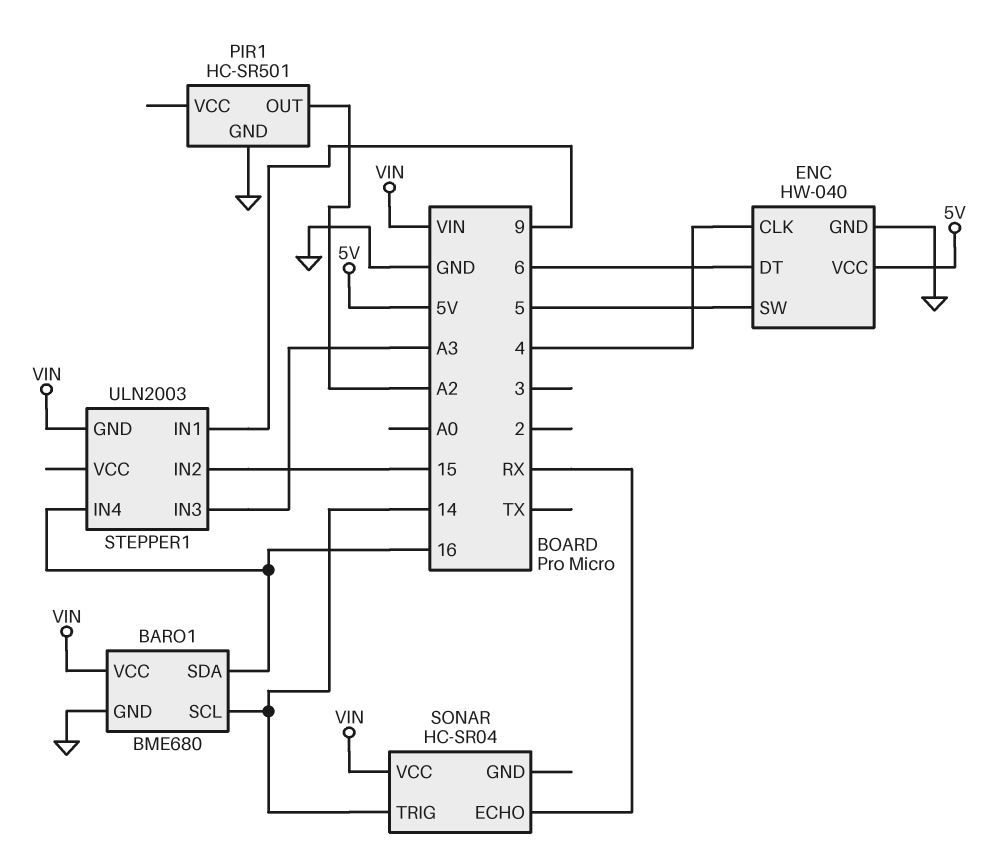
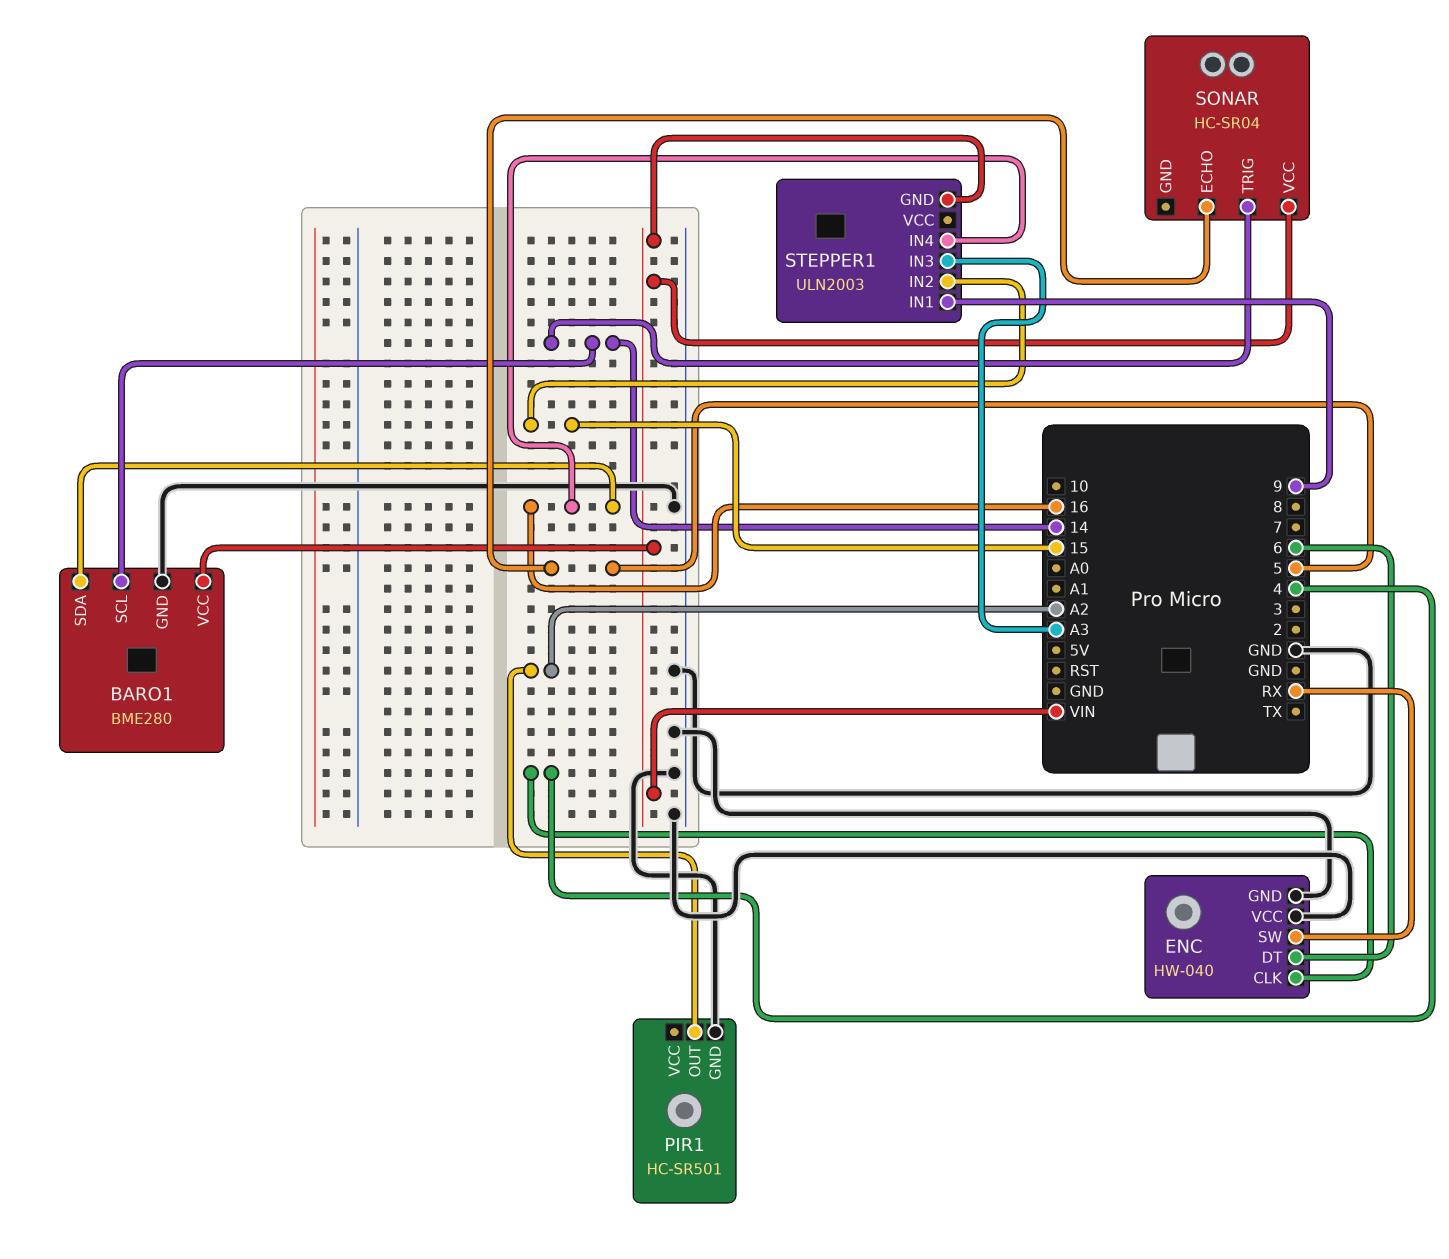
BARO1: BME680 -> BME280
ENC pin SW: 5 -> RX
ENC pin VCC: 5V -> GND
SONAR pin ECHO: RX -> 5

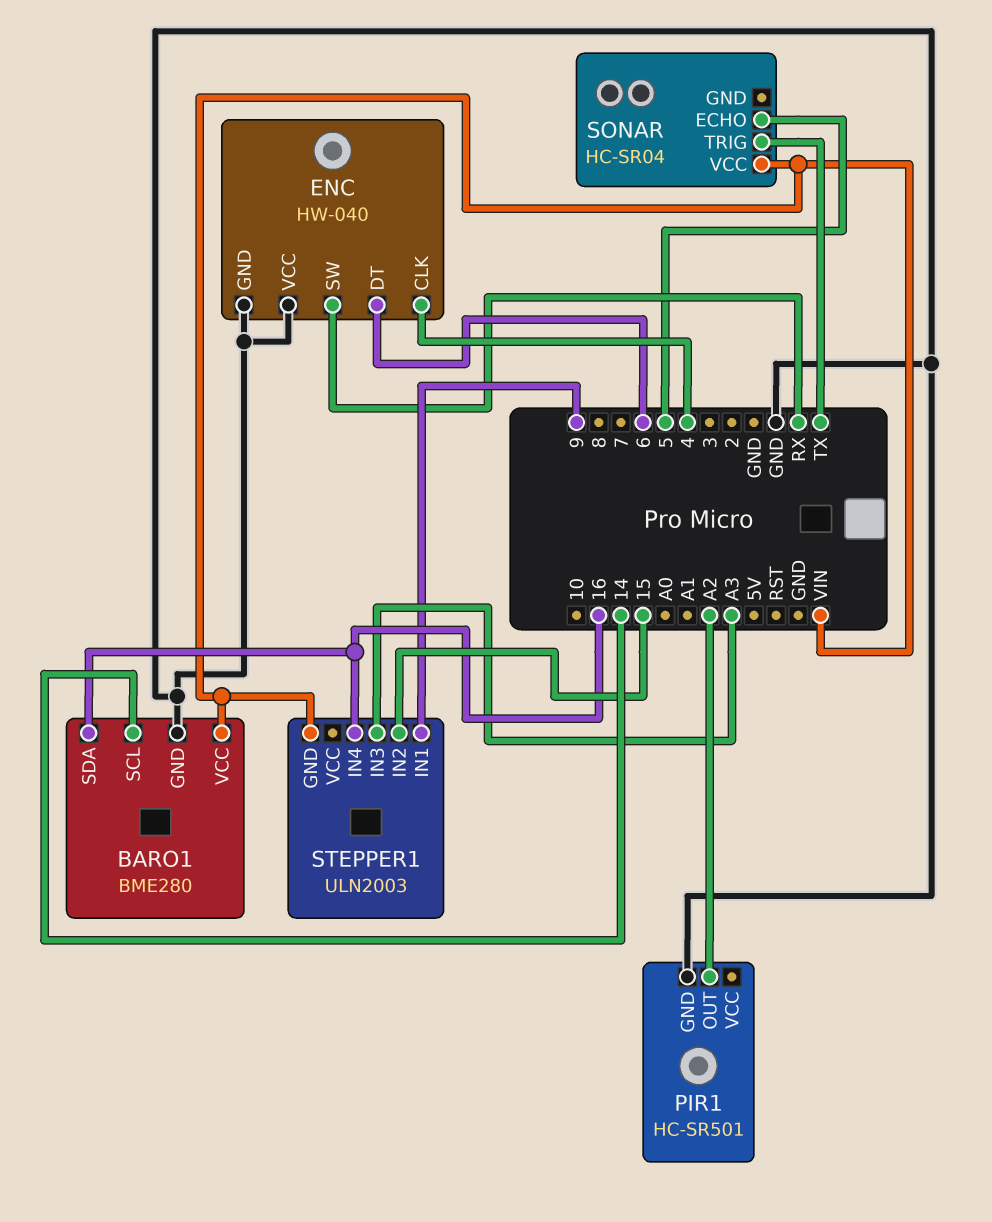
SONAR pin TRIG: 14 -> TX

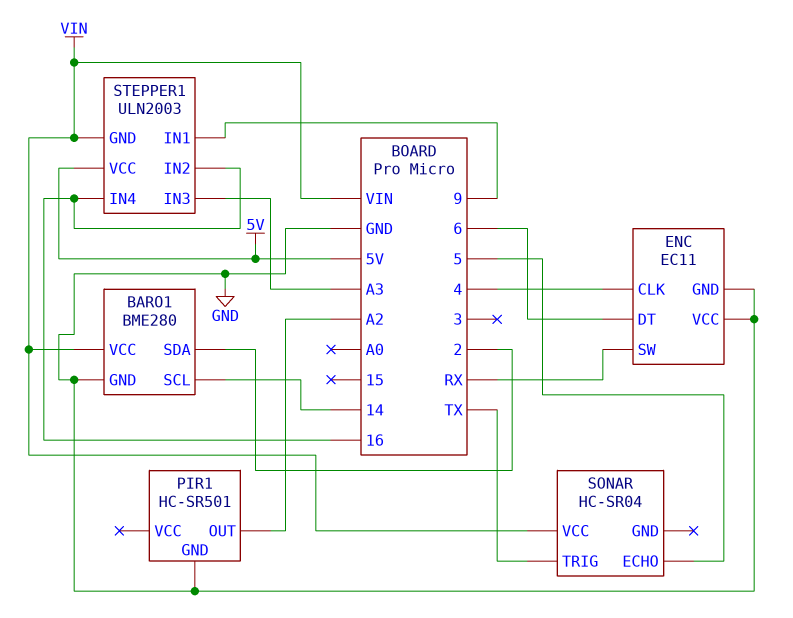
BARO1 pin SDA: 16 -> 2
ENC: HW-040 -> EC11
STEPPER1 pin IN2: 15 -> 16
STEPPER1 pin VCC: none -> 5V

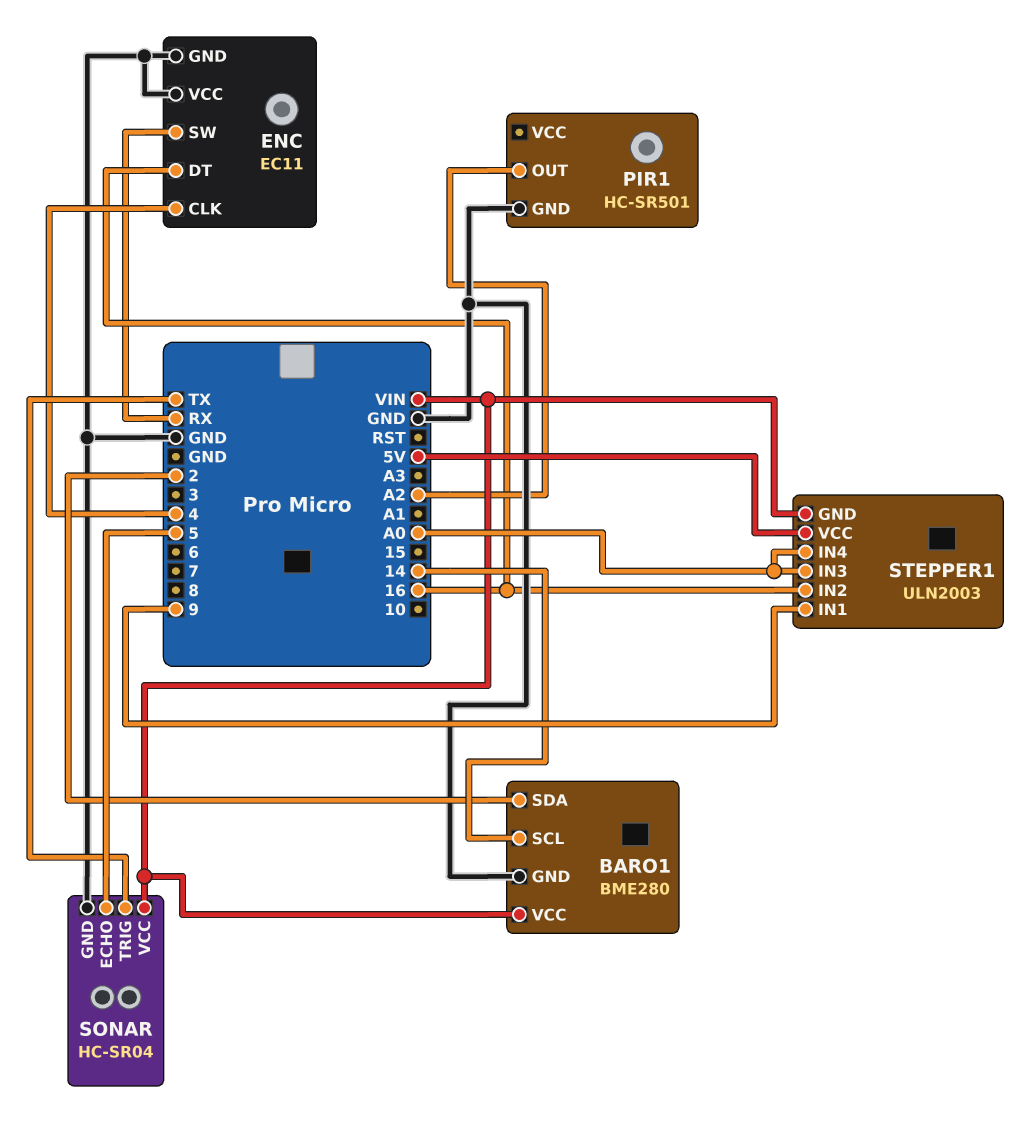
ENC pin DT: 6 -> 16
SONAR pin GND: none -> GND
STEPPER1 pin IN3: A3 -> A0
STEPPER1 pin IN4: 16 -> A0

